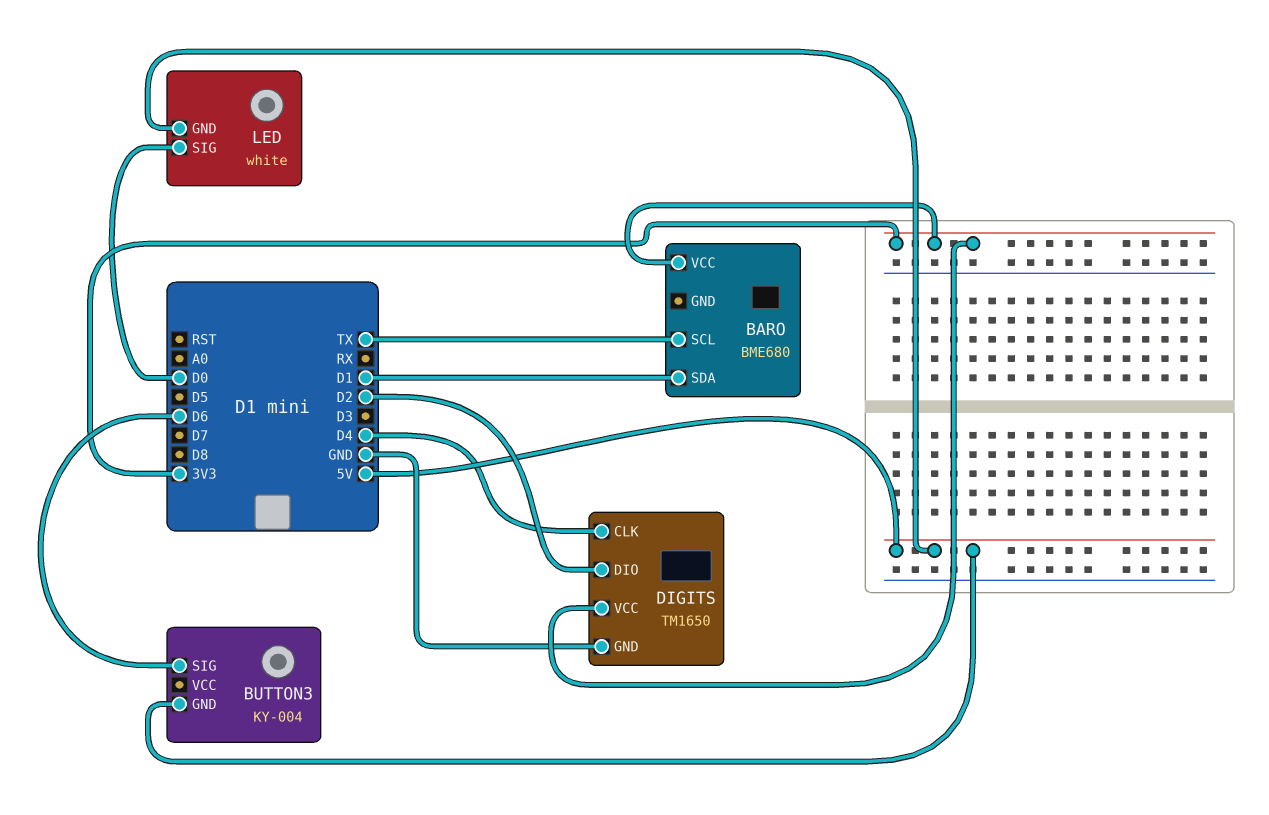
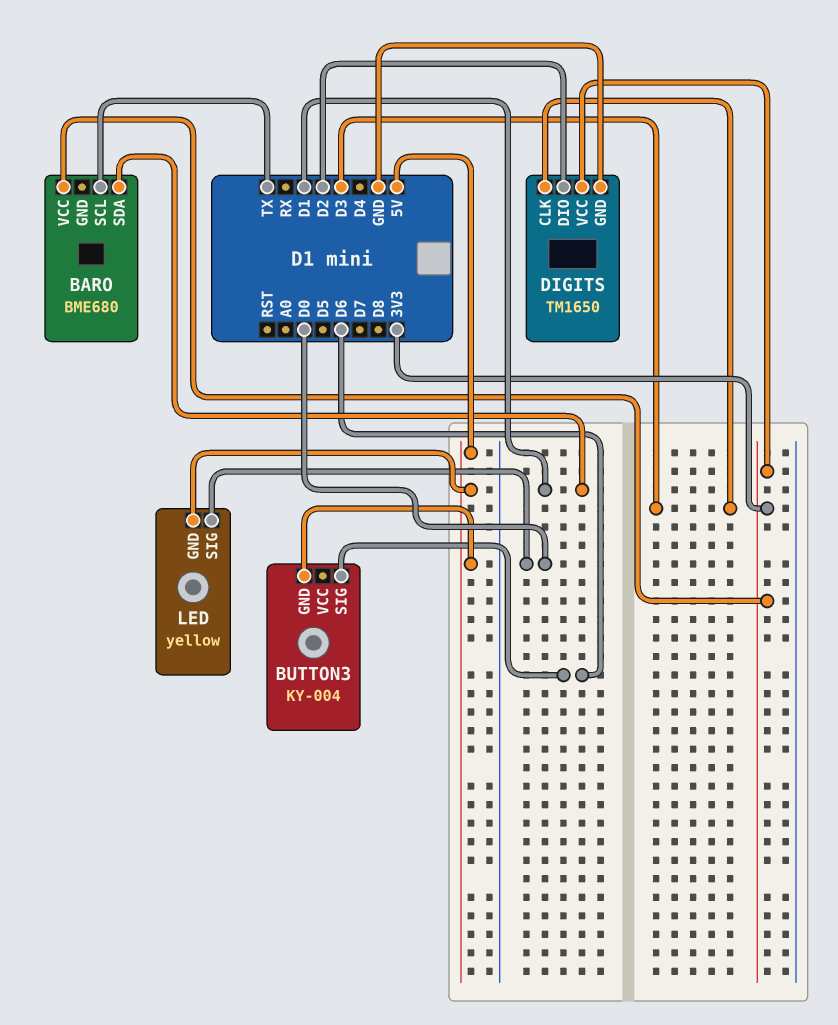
DIGITS pin CLK: D4 -> D3
LED: white -> yellow

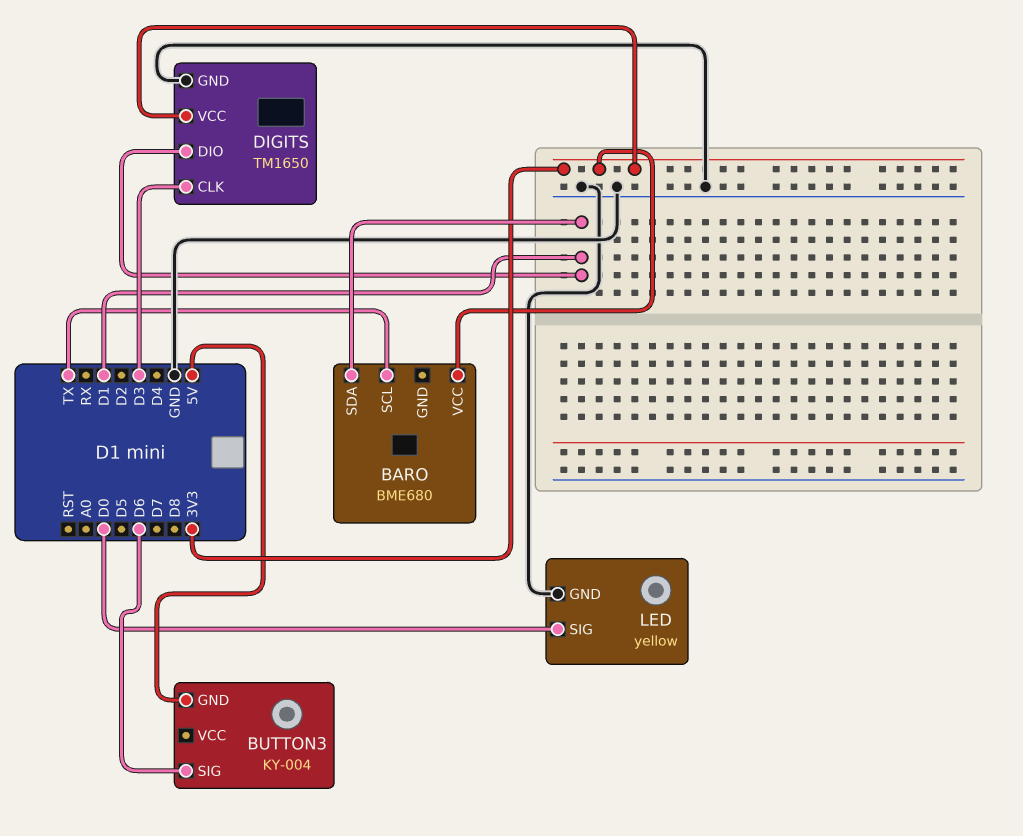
DIGITS pin DIO: D2 -> D1
LED pin GND: 5V -> GND

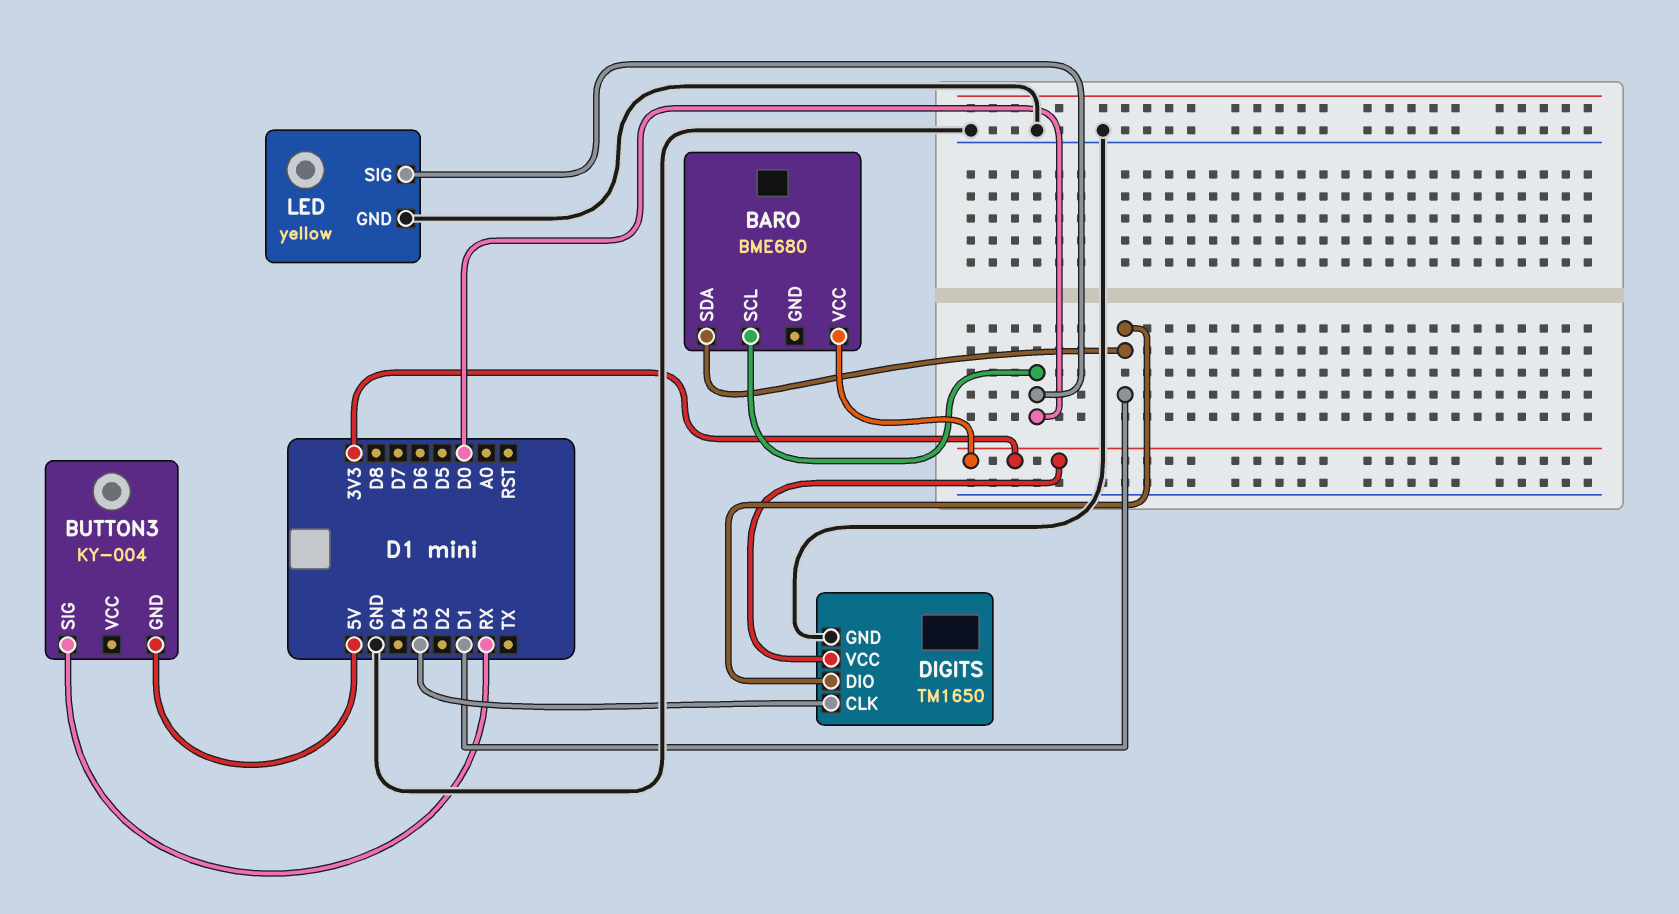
BARO pin SCL: TX -> D0
BUTTON3 pin SIG: D6 -> RX

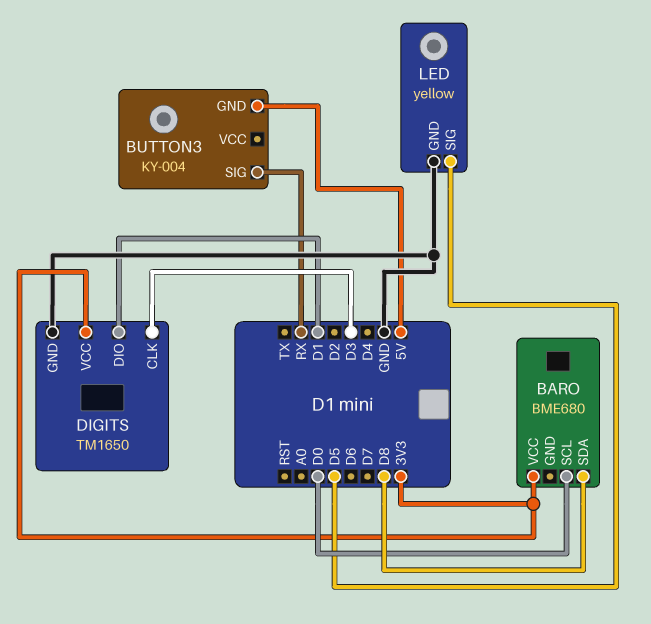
BARO pin SDA: D1 -> D8
LED pin SIG: D0 -> D5

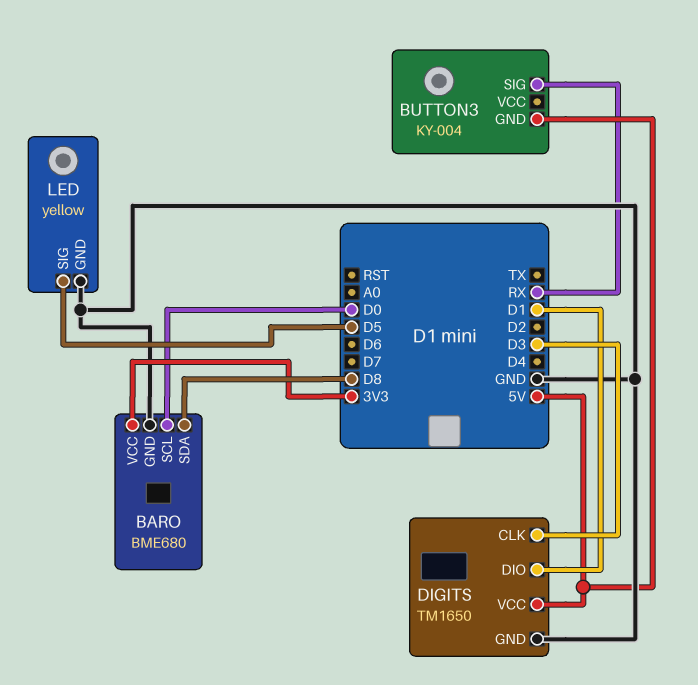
BARO pin GND: none -> GND
DIGITS pin VCC: 3V3 -> 5V

